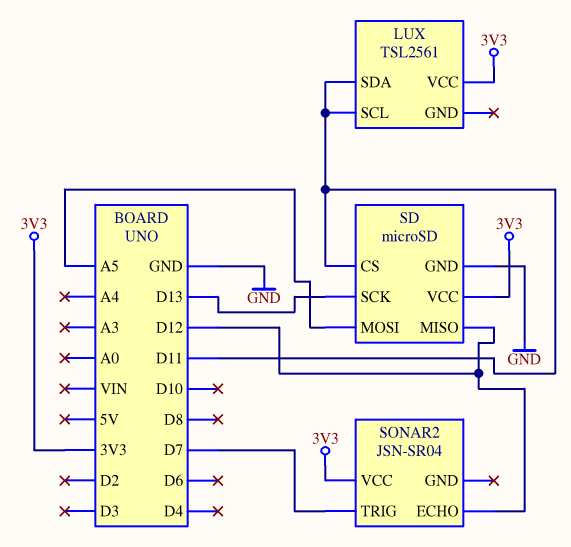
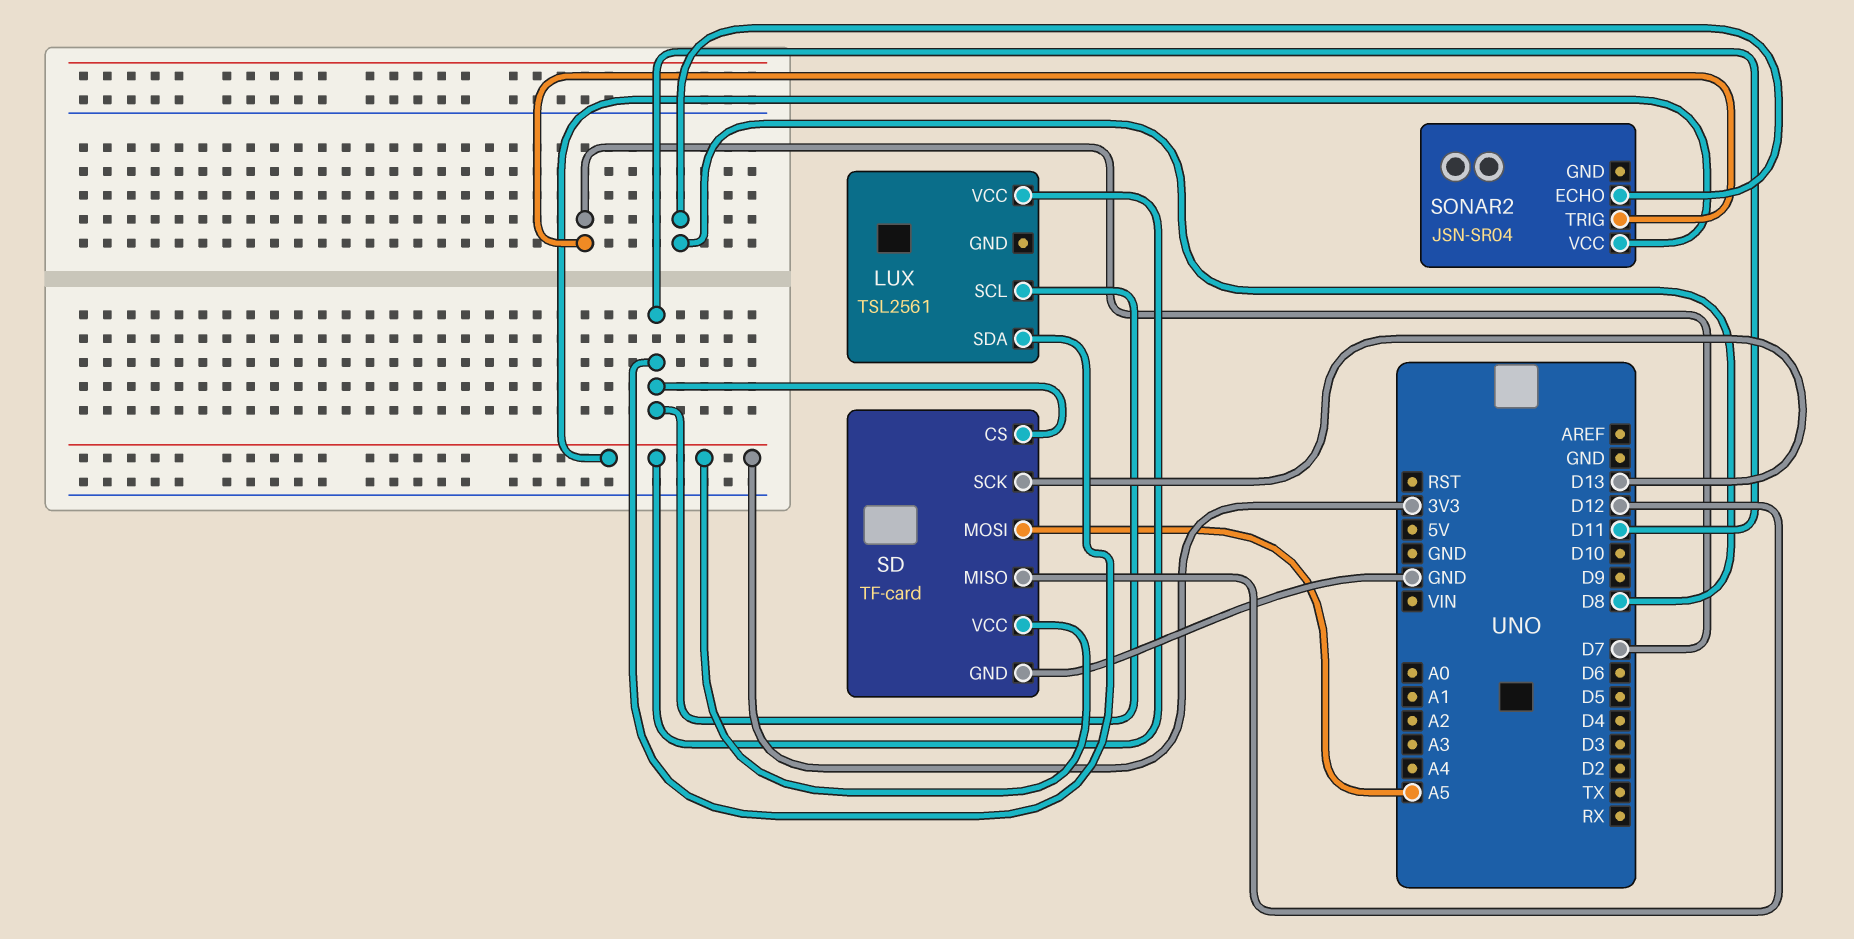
SD: microSD -> TF-card
SONAR2 pin ECHO: D12 -> D8

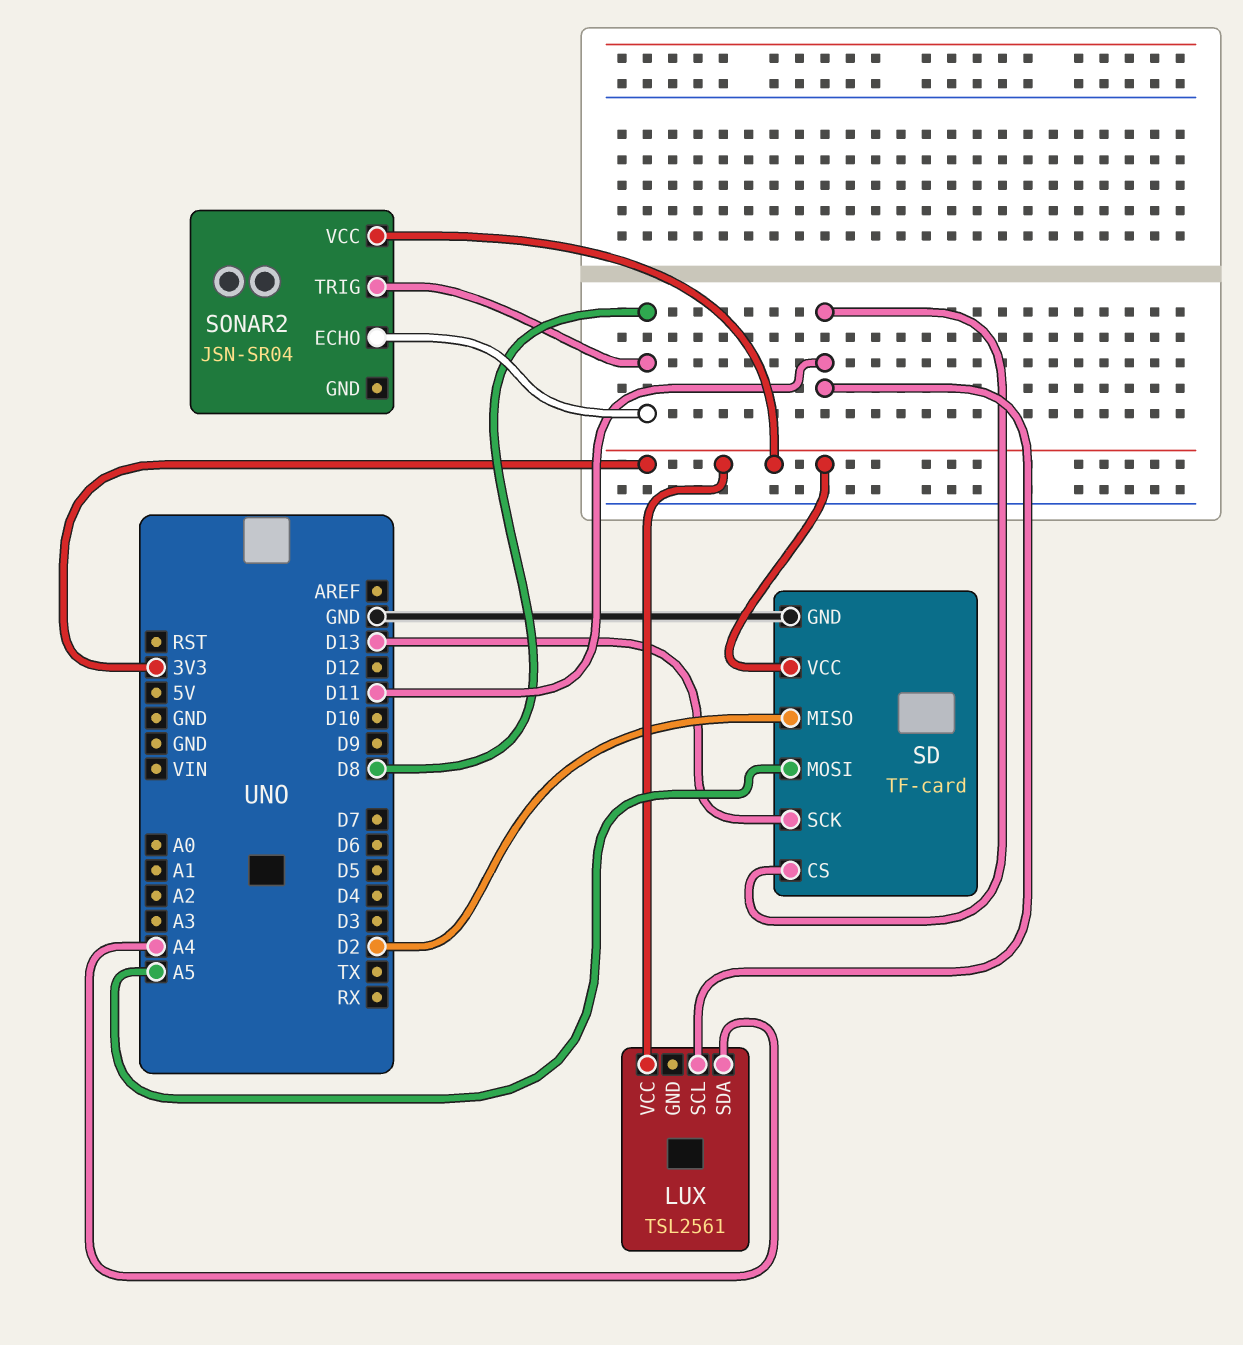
LUX pin SDA: D11 -> A4
SD pin MISO: D12 -> D2
SONAR2 pin TRIG: D7 -> D8

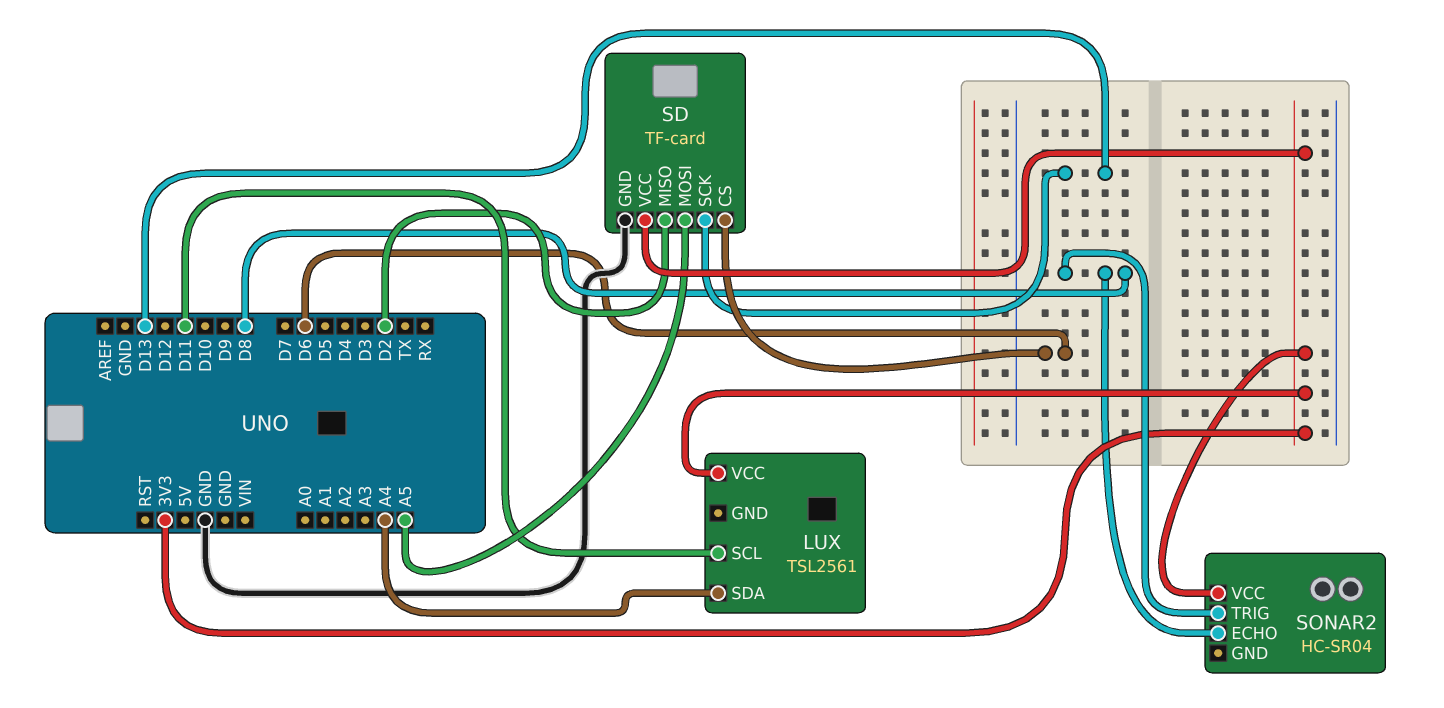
SD pin CS: D11 -> D6
SONAR2: JSN-SR04 -> HC-SR04

